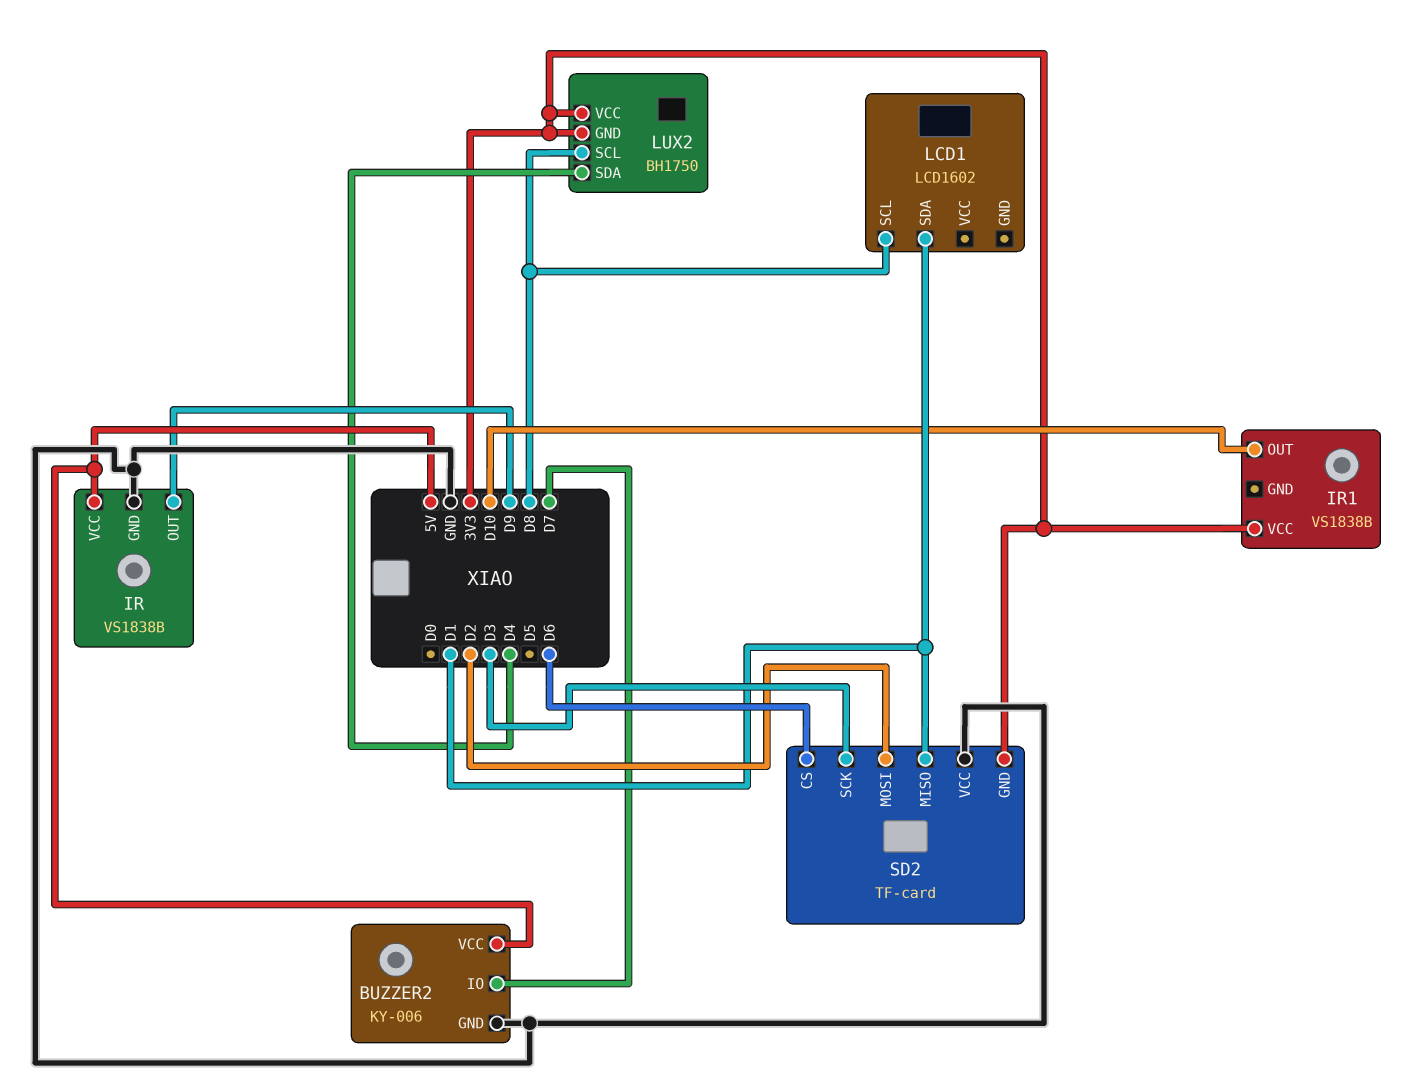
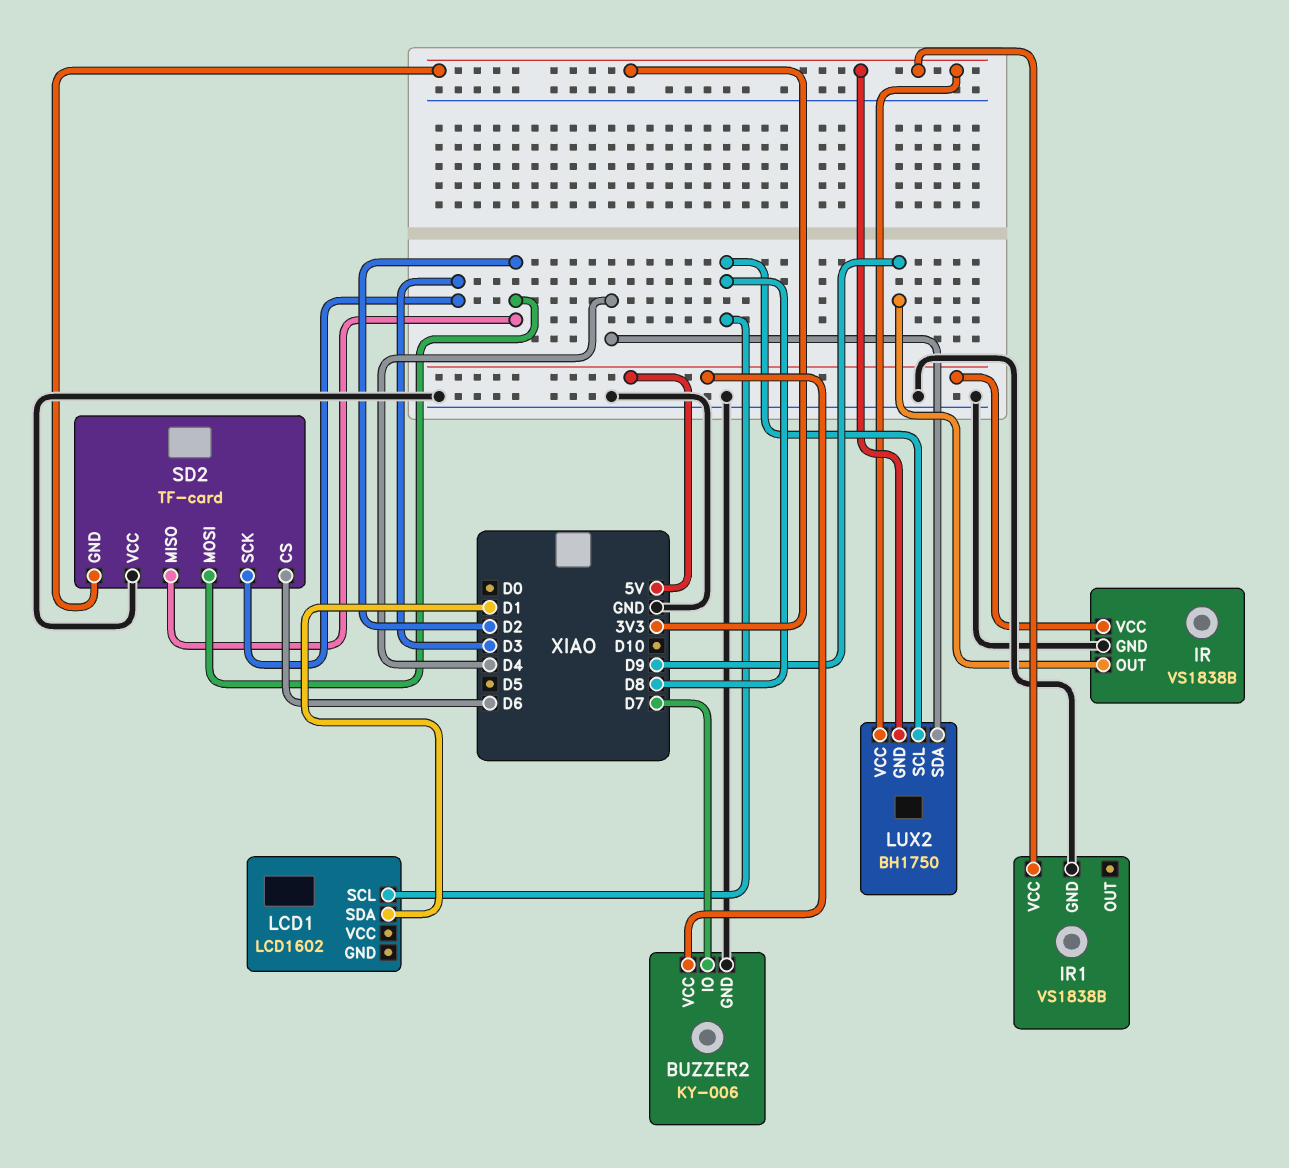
IR1 pin GND: none -> GND
IR1 pin OUT: D10 -> none
SD2 pin MISO: D1 -> D2

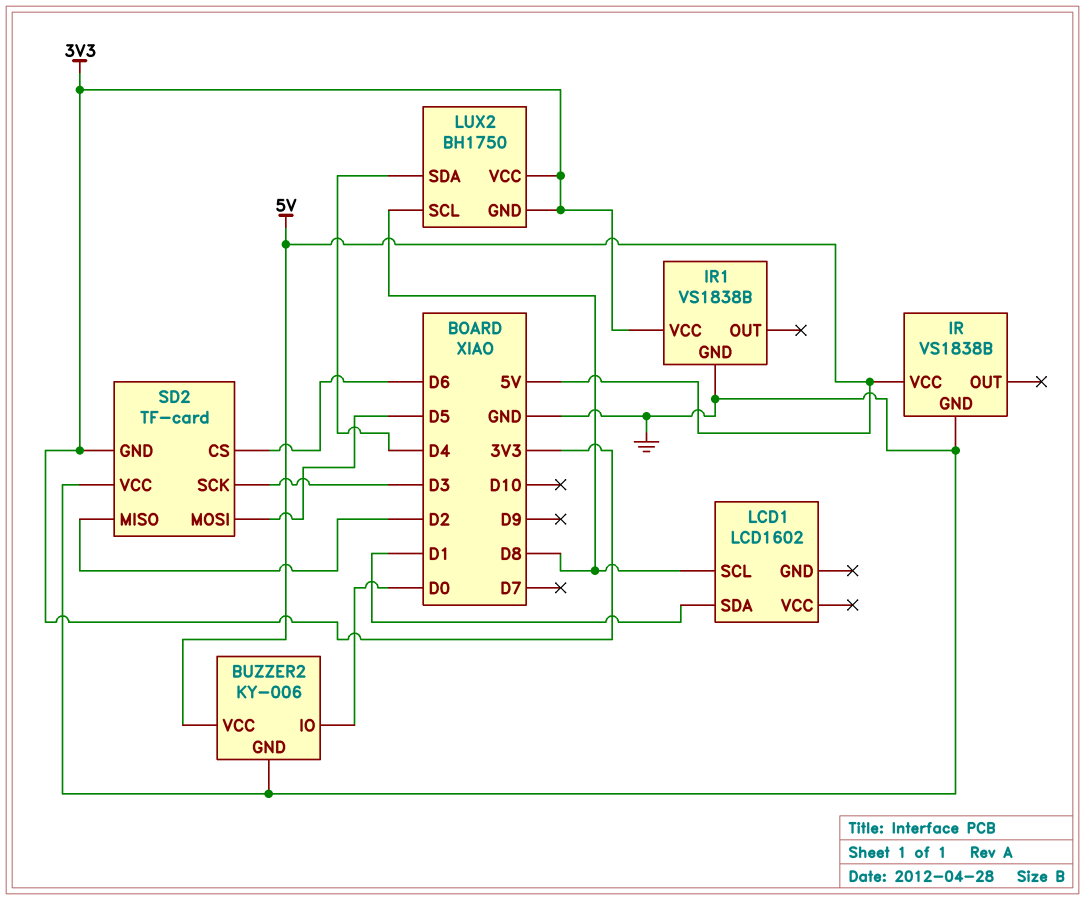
BUZZER2 pin IO: D7 -> D0
IR pin OUT: D9 -> none
SD2 pin MOSI: D2 -> D5

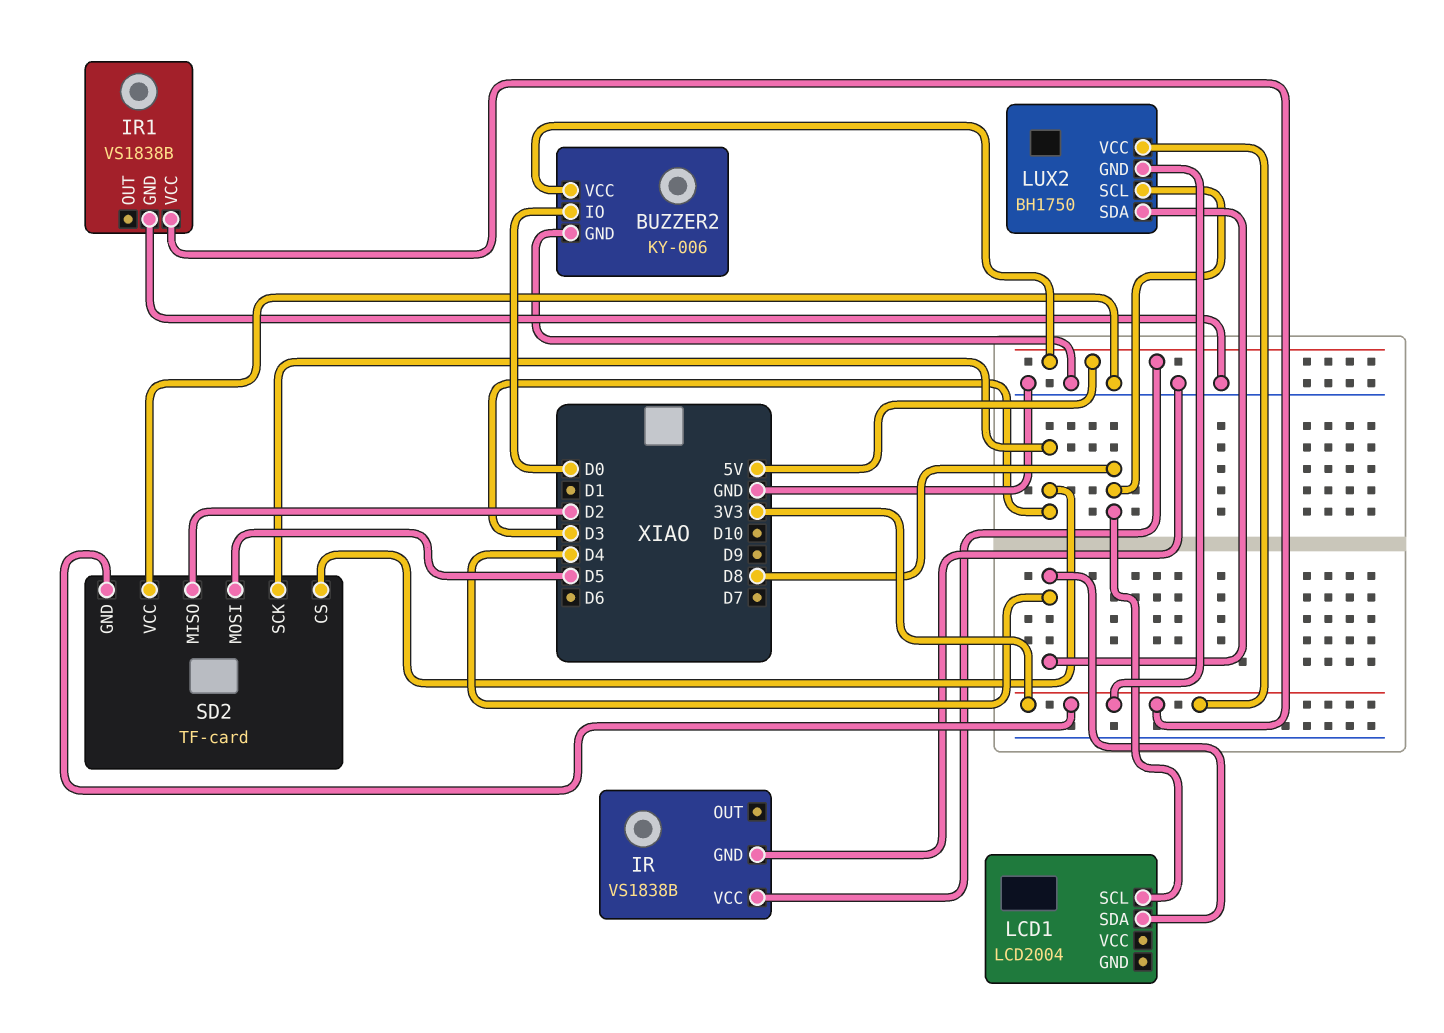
LCD1: LCD1602 -> LCD2004
LCD1 pin SDA: D1 -> D4
SD2 pin CS: D6 -> D3

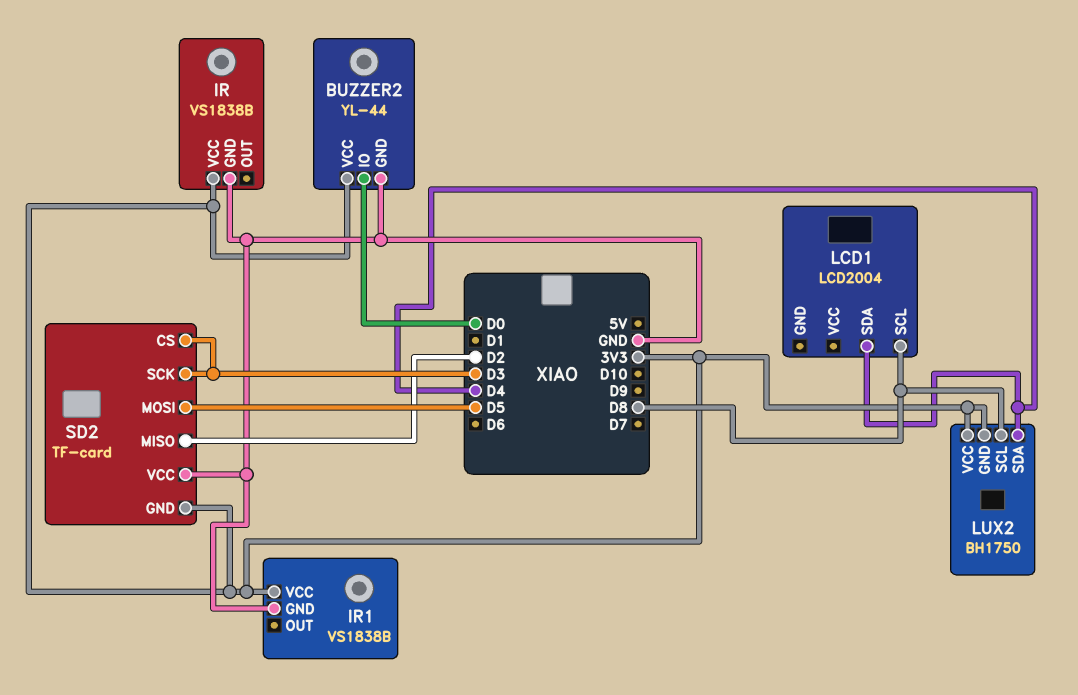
BUZZER2: KY-006 -> YL-44
BUZZER2 pin VCC: 5V -> 3V3
IR pin VCC: 5V -> 3V3

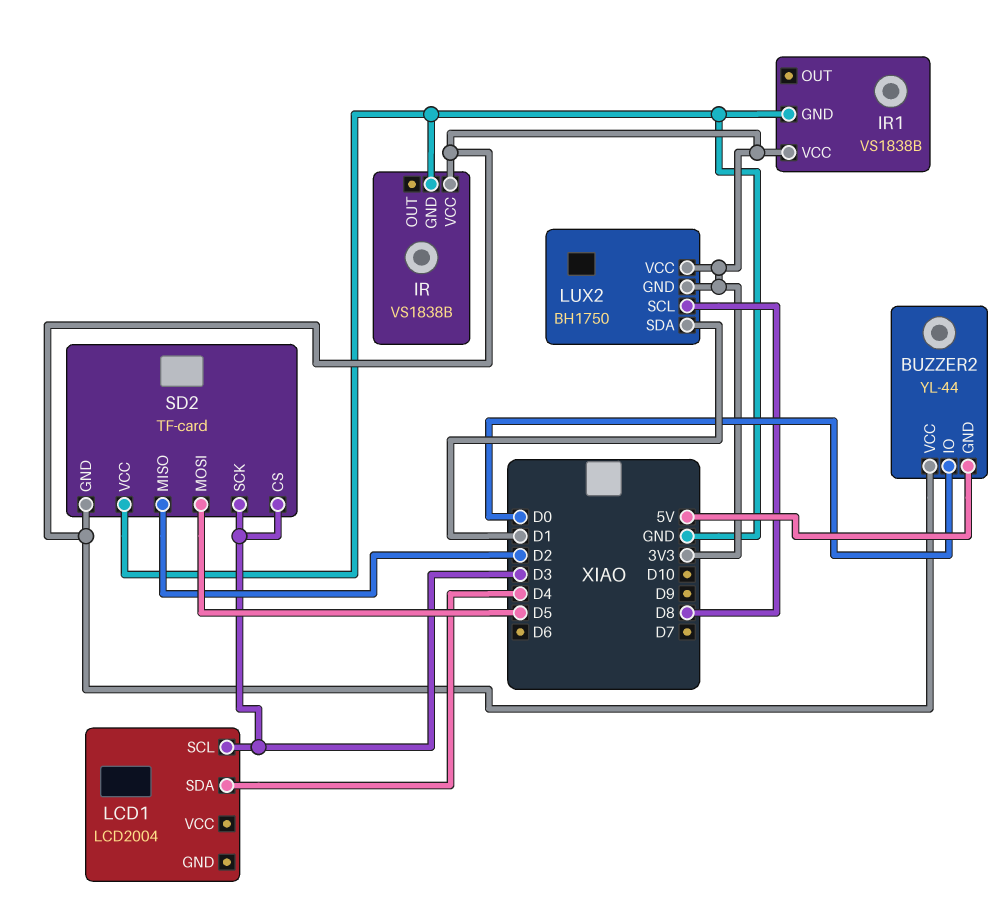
BUZZER2 pin GND: GND -> 5V
LCD1 pin SCL: D8 -> D3
LUX2 pin SDA: D4 -> D1

